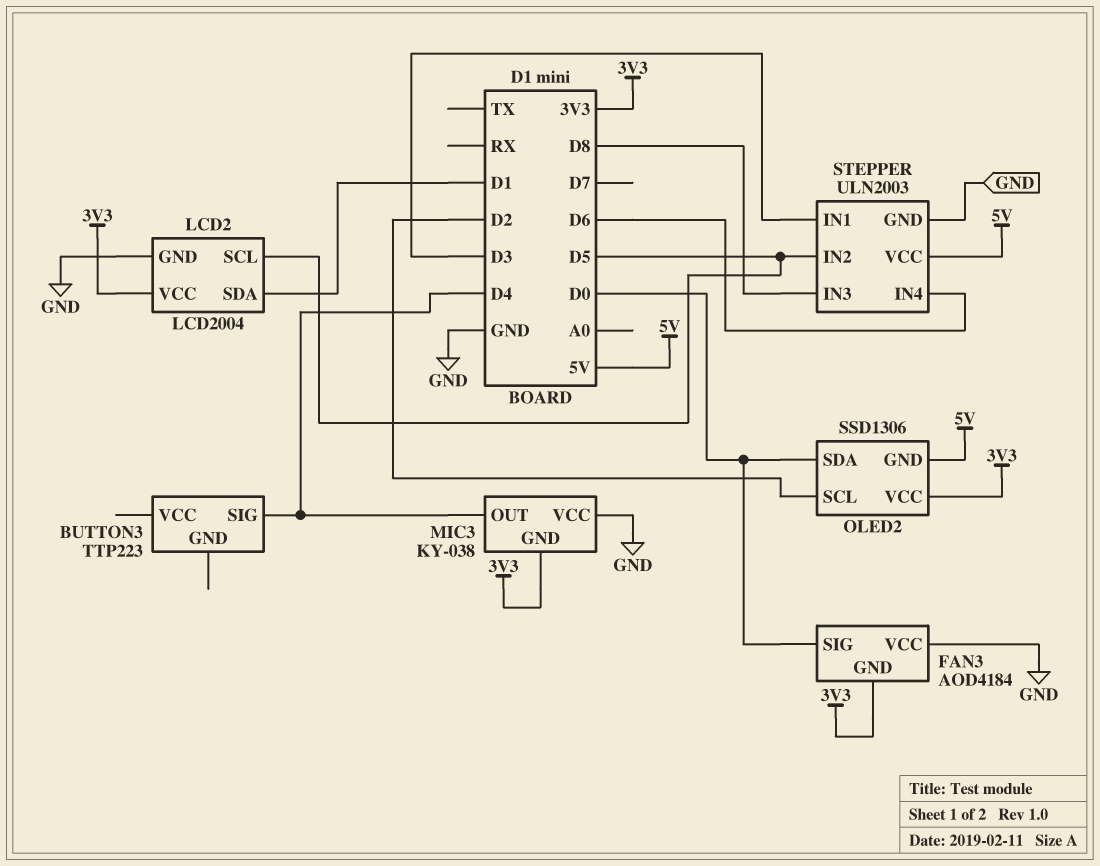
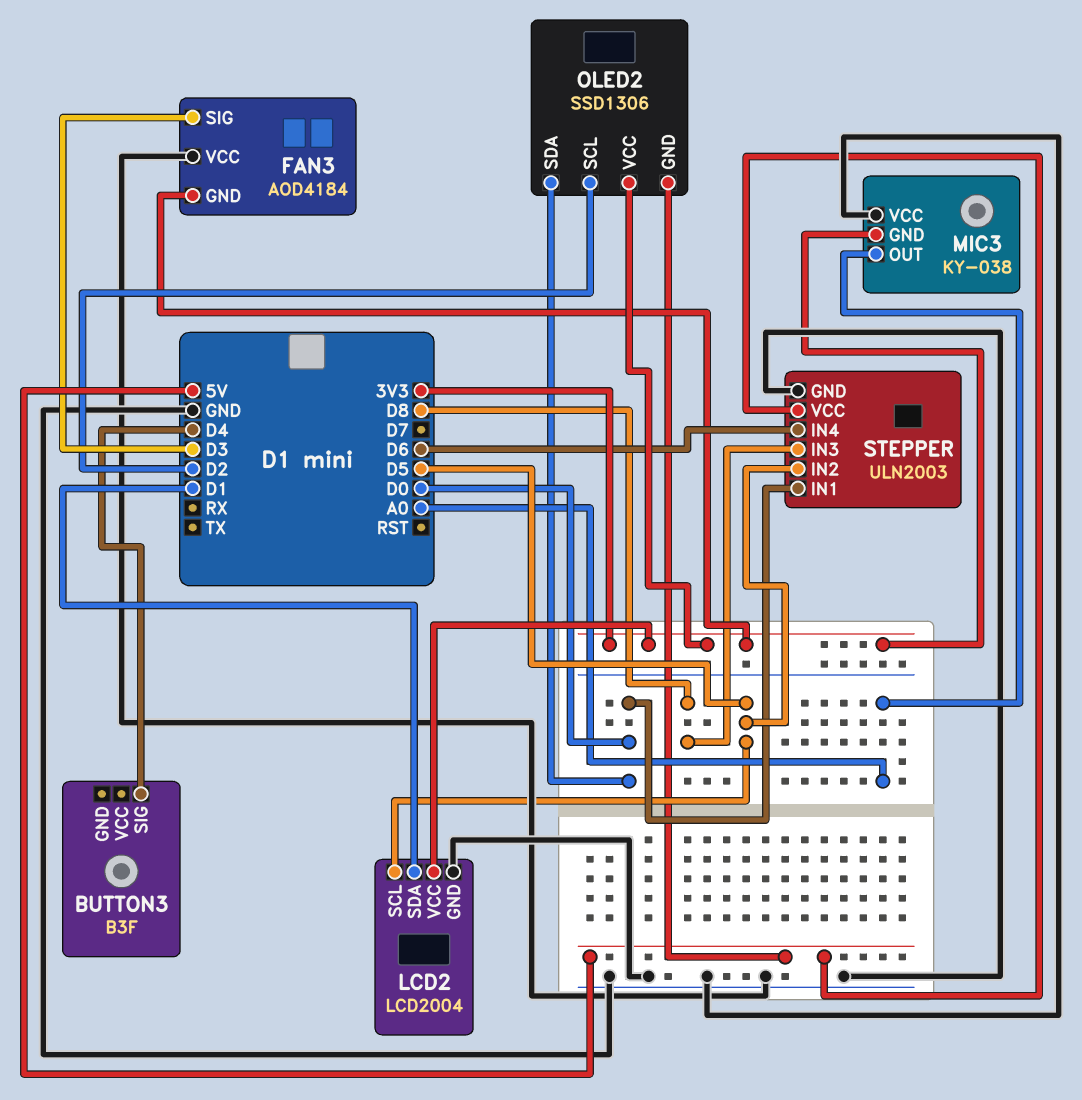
BUTTON3: TTP223 -> B3F
FAN3 pin SIG: D0 -> D3
MIC3 pin OUT: D4 -> A0
STEPPER pin IN1: D3 -> D0

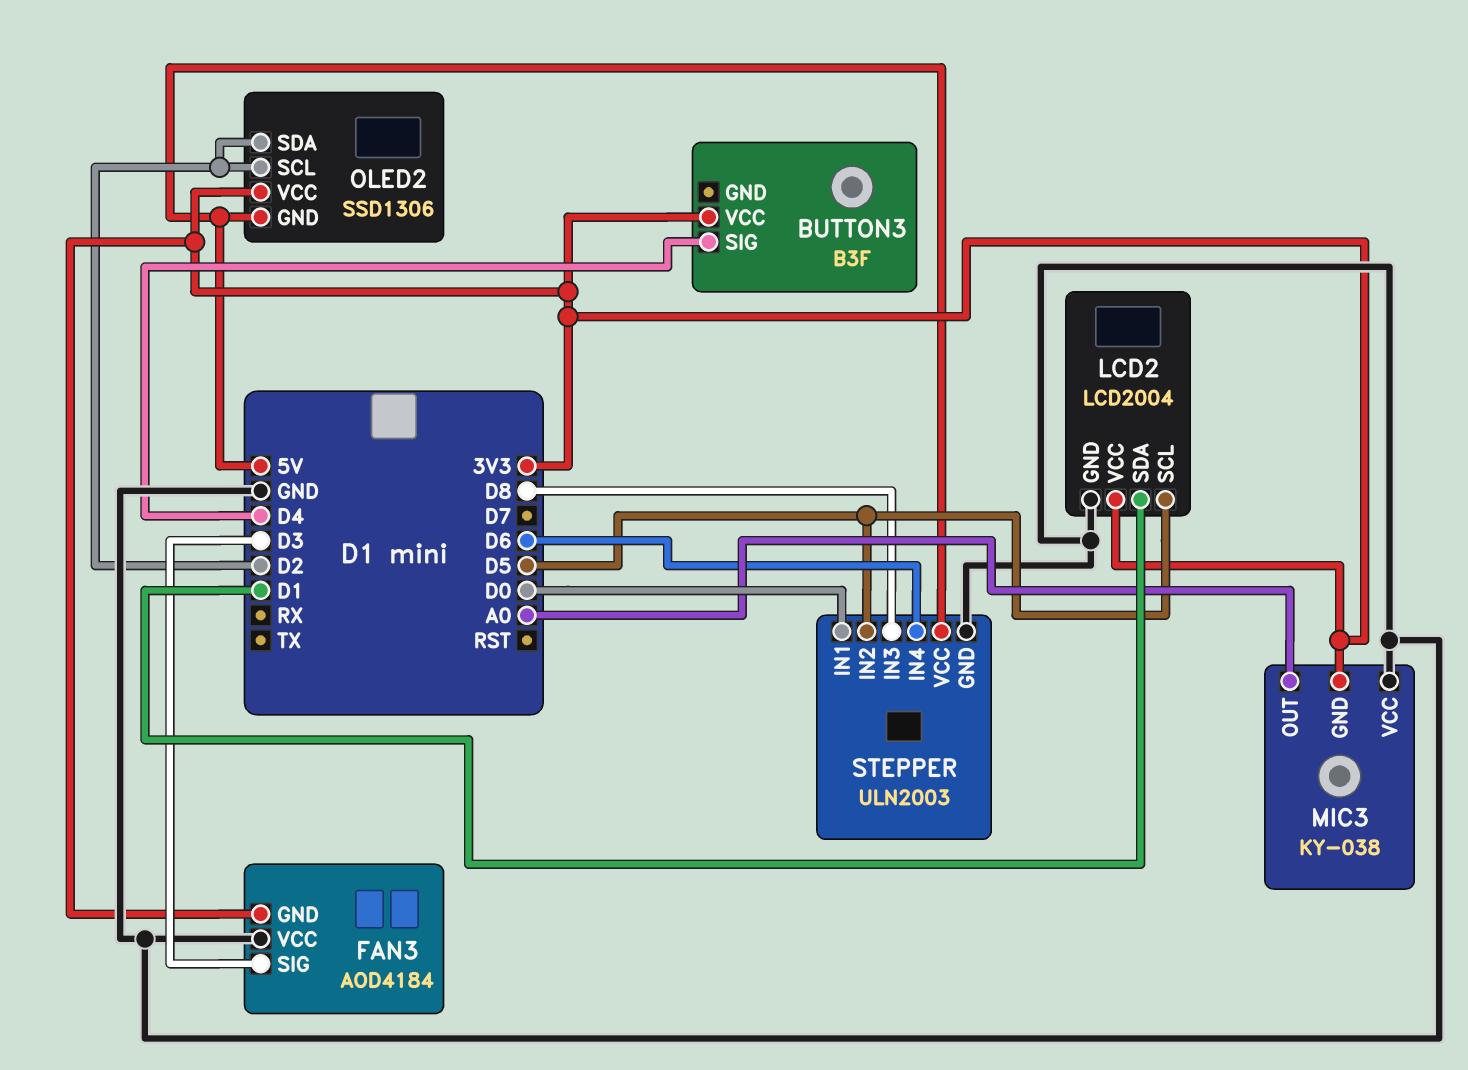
BUTTON3 pin VCC: none -> 3V3
OLED2 pin SDA: D0 -> D2

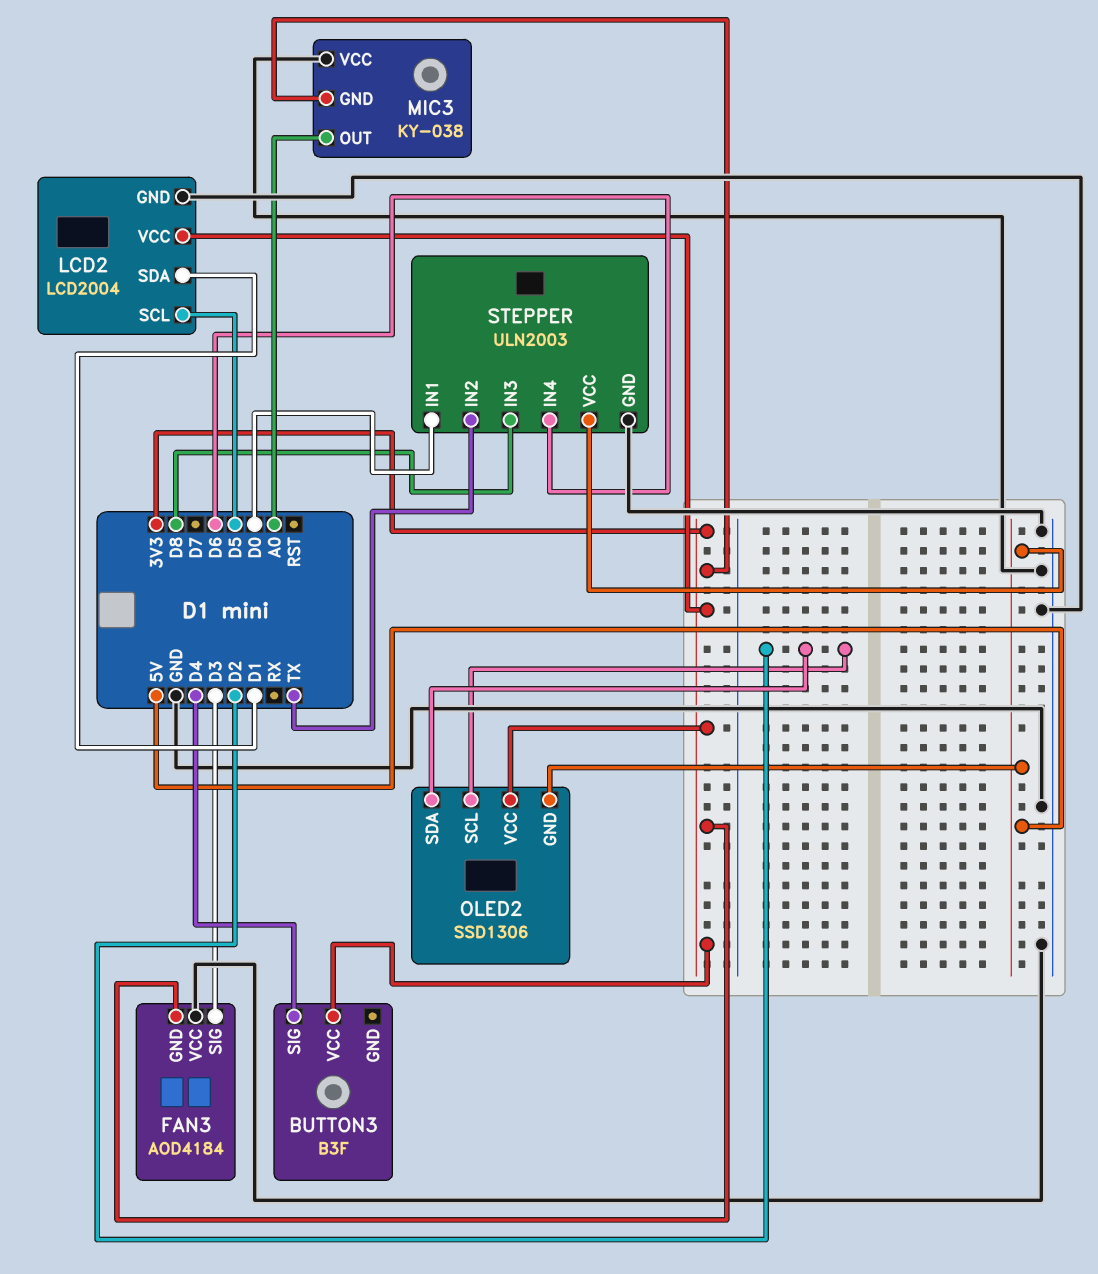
STEPPER pin IN2: D5 -> TX

